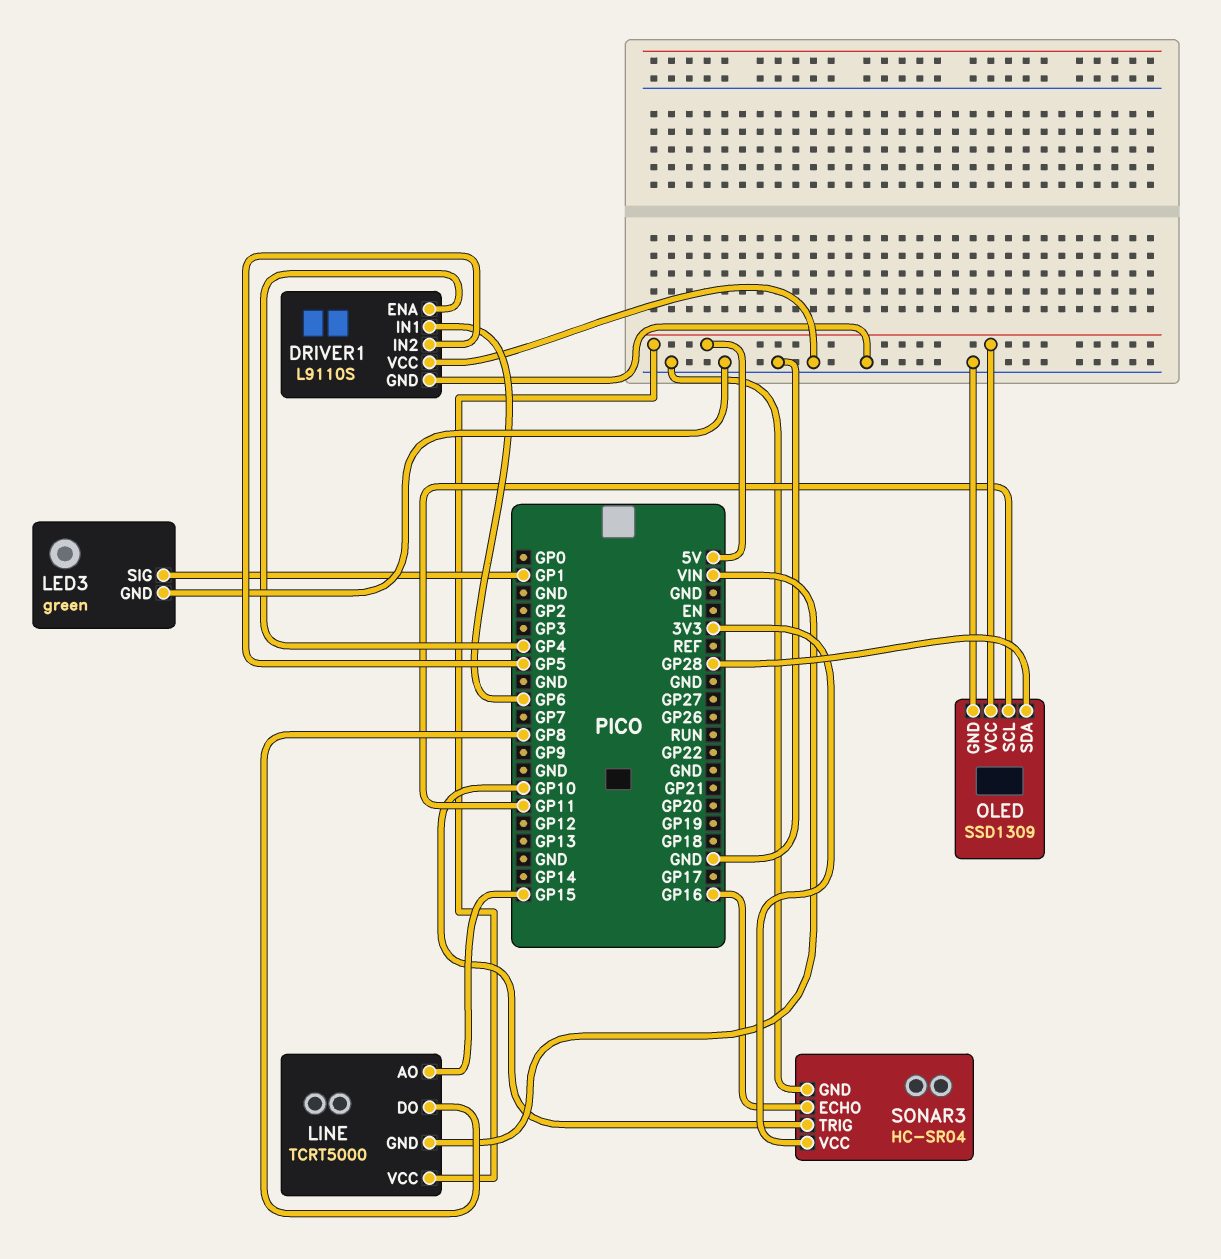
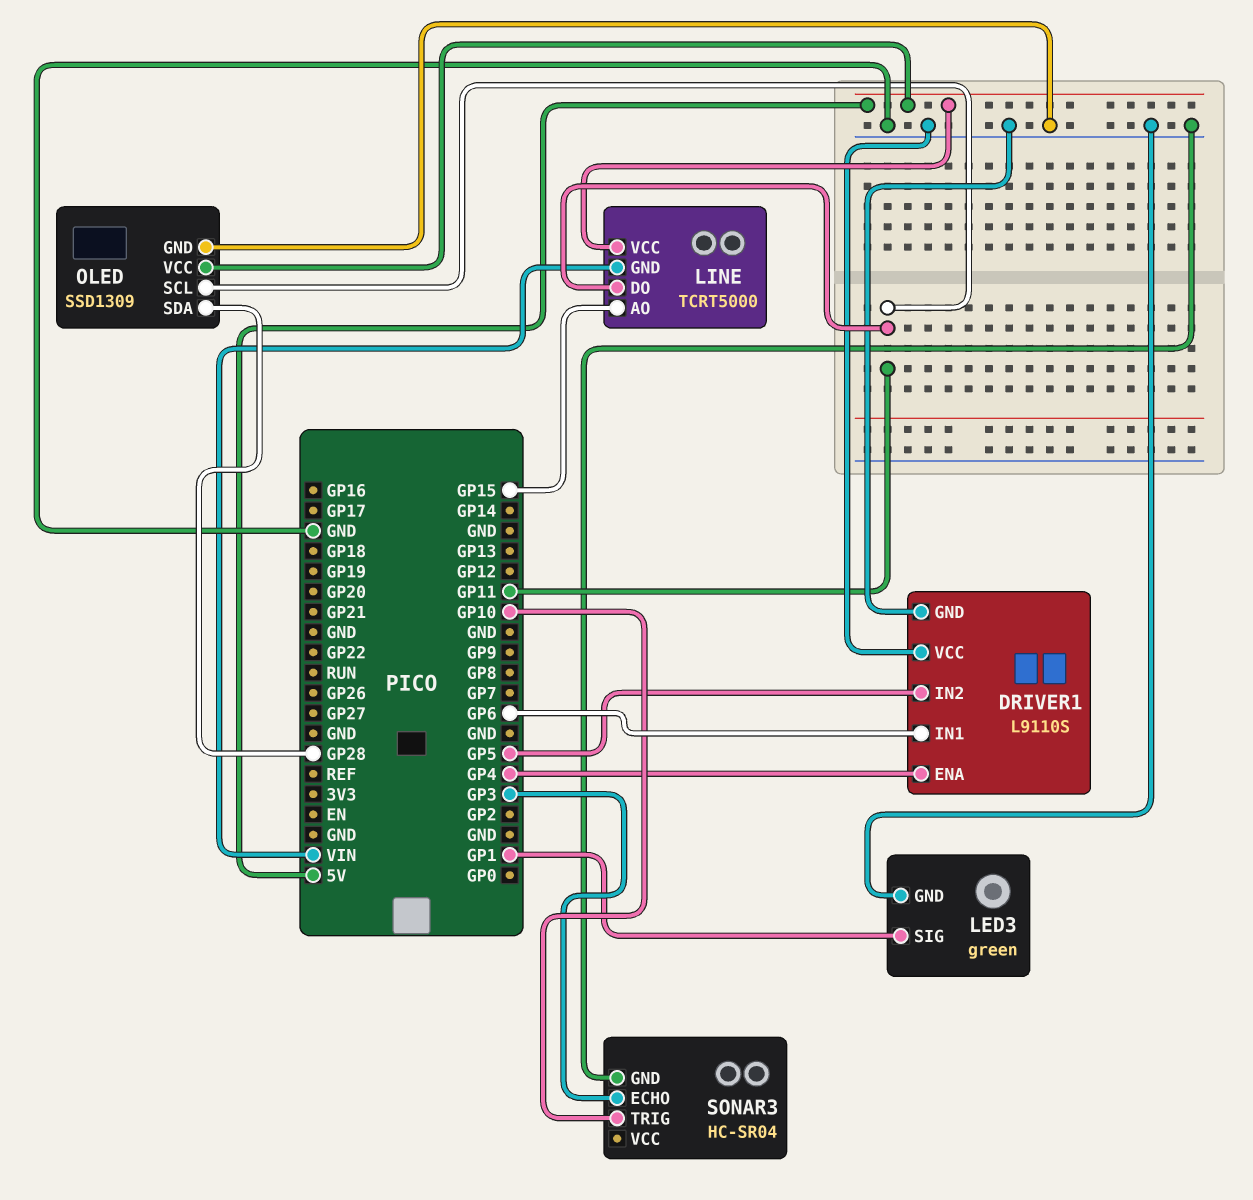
LINE pin DO: GP8 -> GP11
SONAR3 pin ECHO: GP16 -> GP3
SONAR3 pin VCC: 3V3 -> none

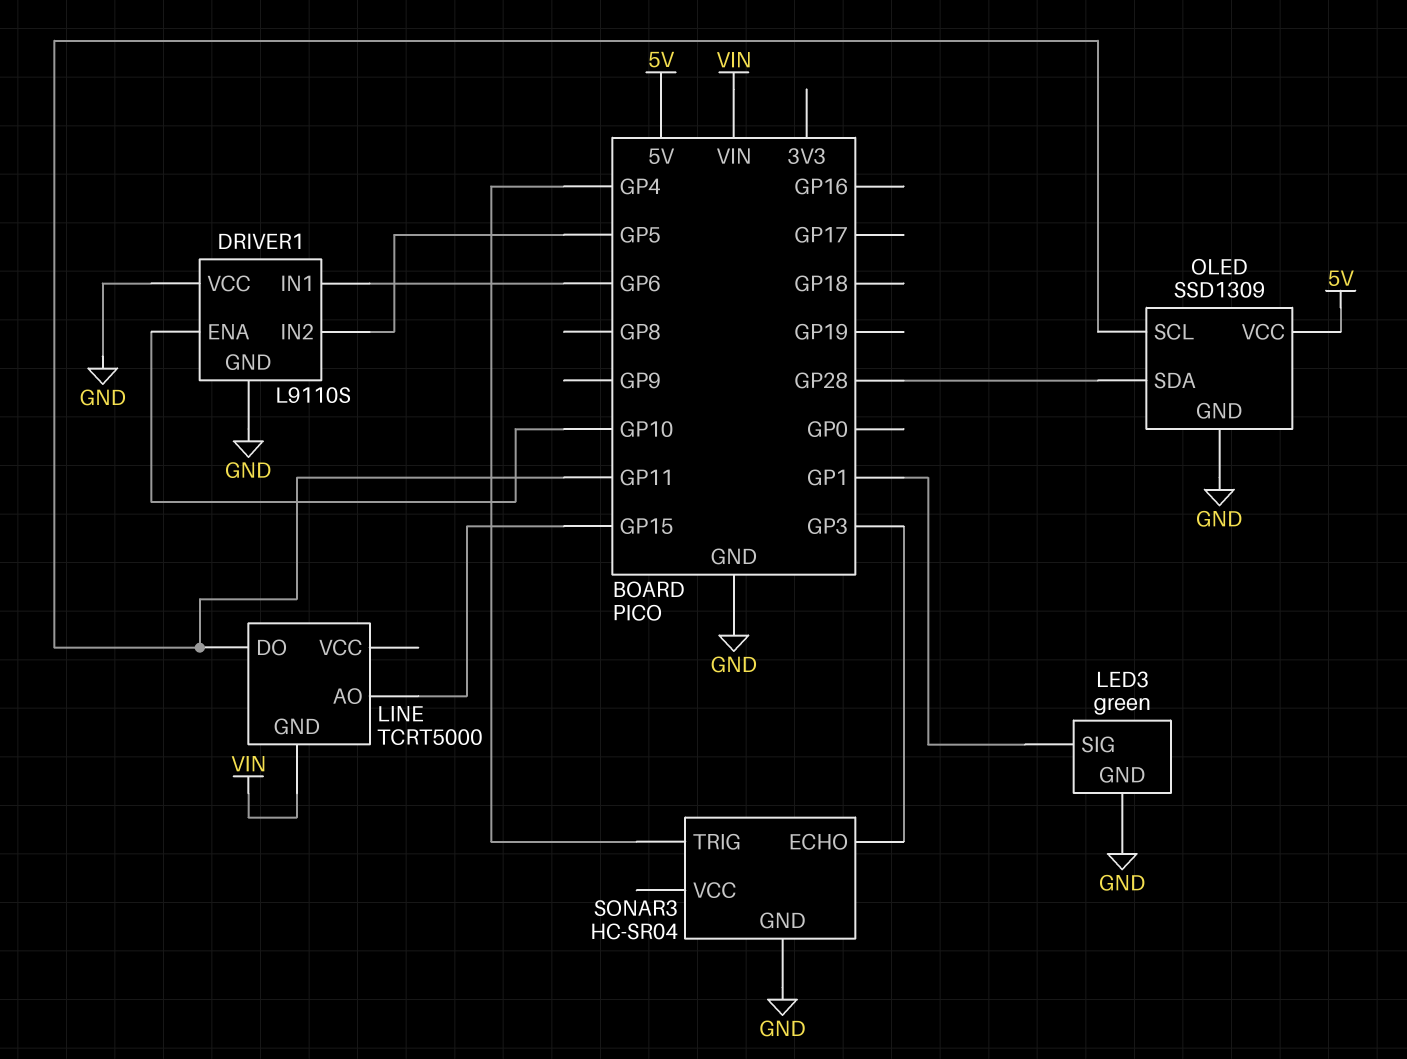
DRIVER1 pin ENA: GP4 -> GP10
LINE pin VCC: 5V -> none
SONAR3 pin TRIG: GP10 -> GP4

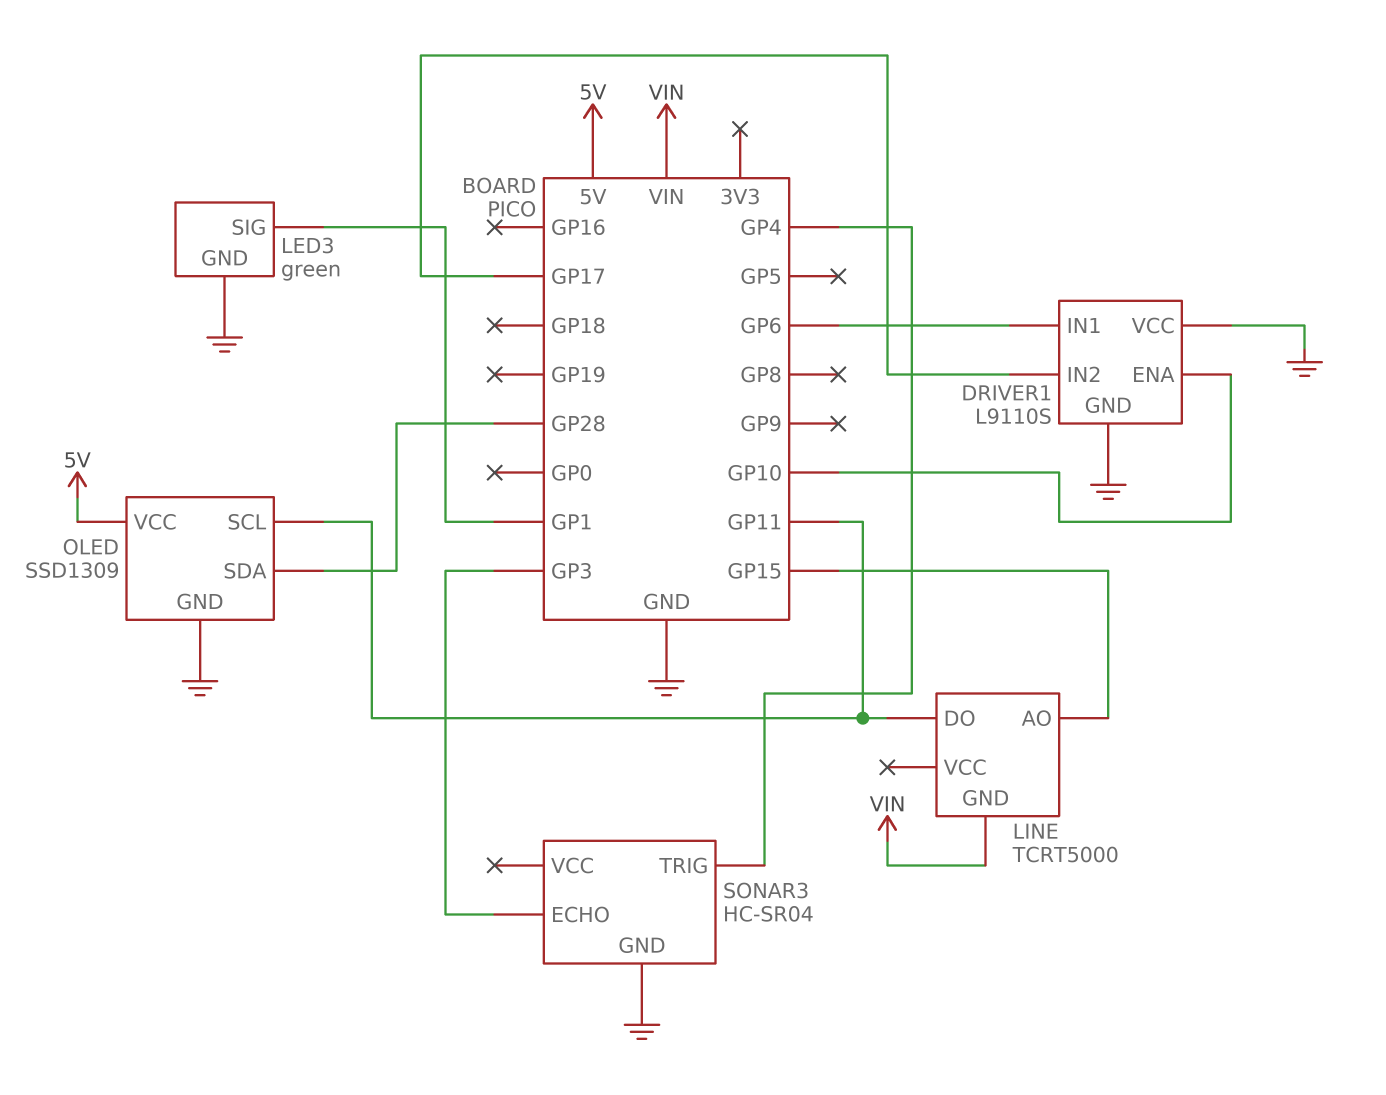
DRIVER1 pin IN2: GP5 -> GP17

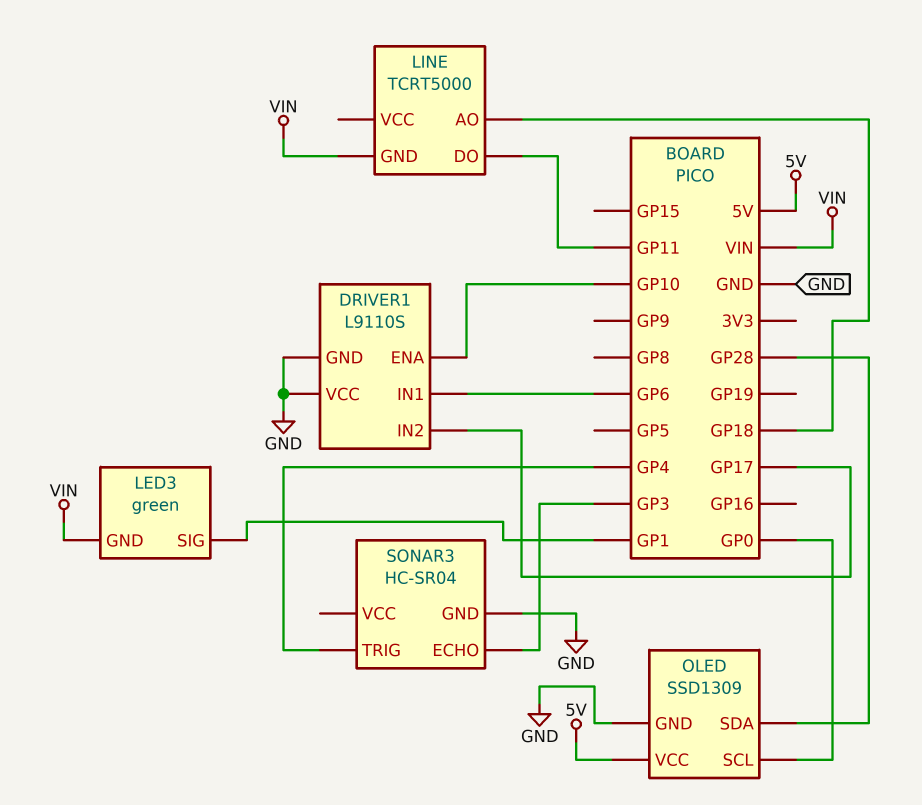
LED3 pin GND: GND -> VIN
LINE pin AO: GP15 -> GP18
OLED pin SCL: GP11 -> GP0

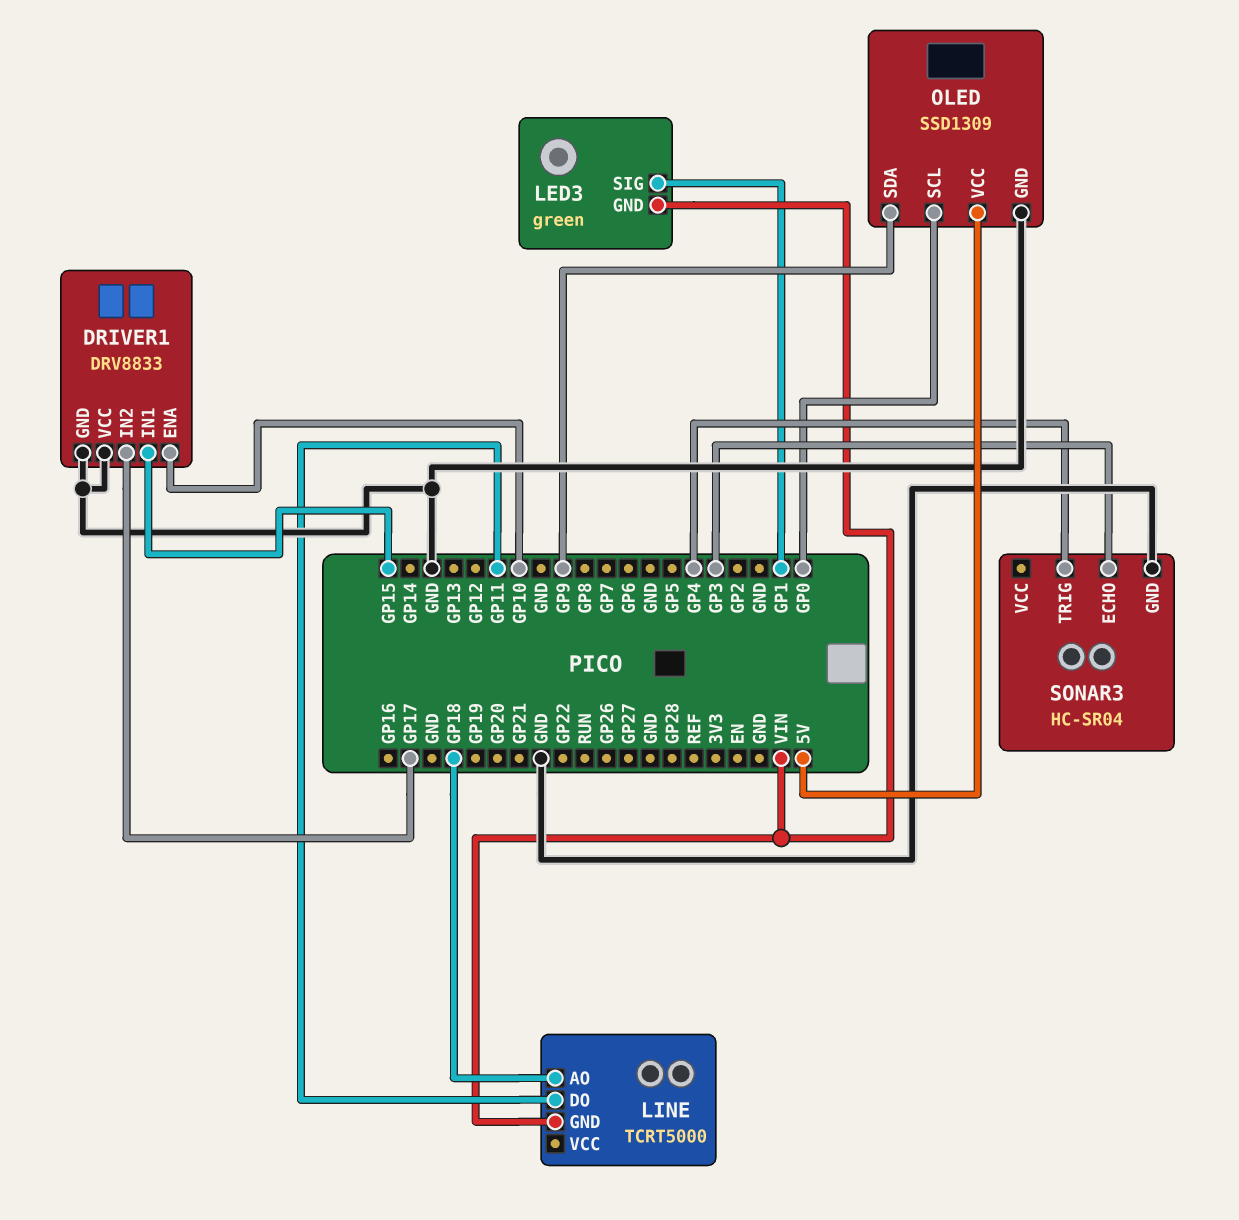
DRIVER1: L9110S -> DRV8833
DRIVER1 pin IN1: GP6 -> GP15
OLED pin SDA: GP28 -> GP9

